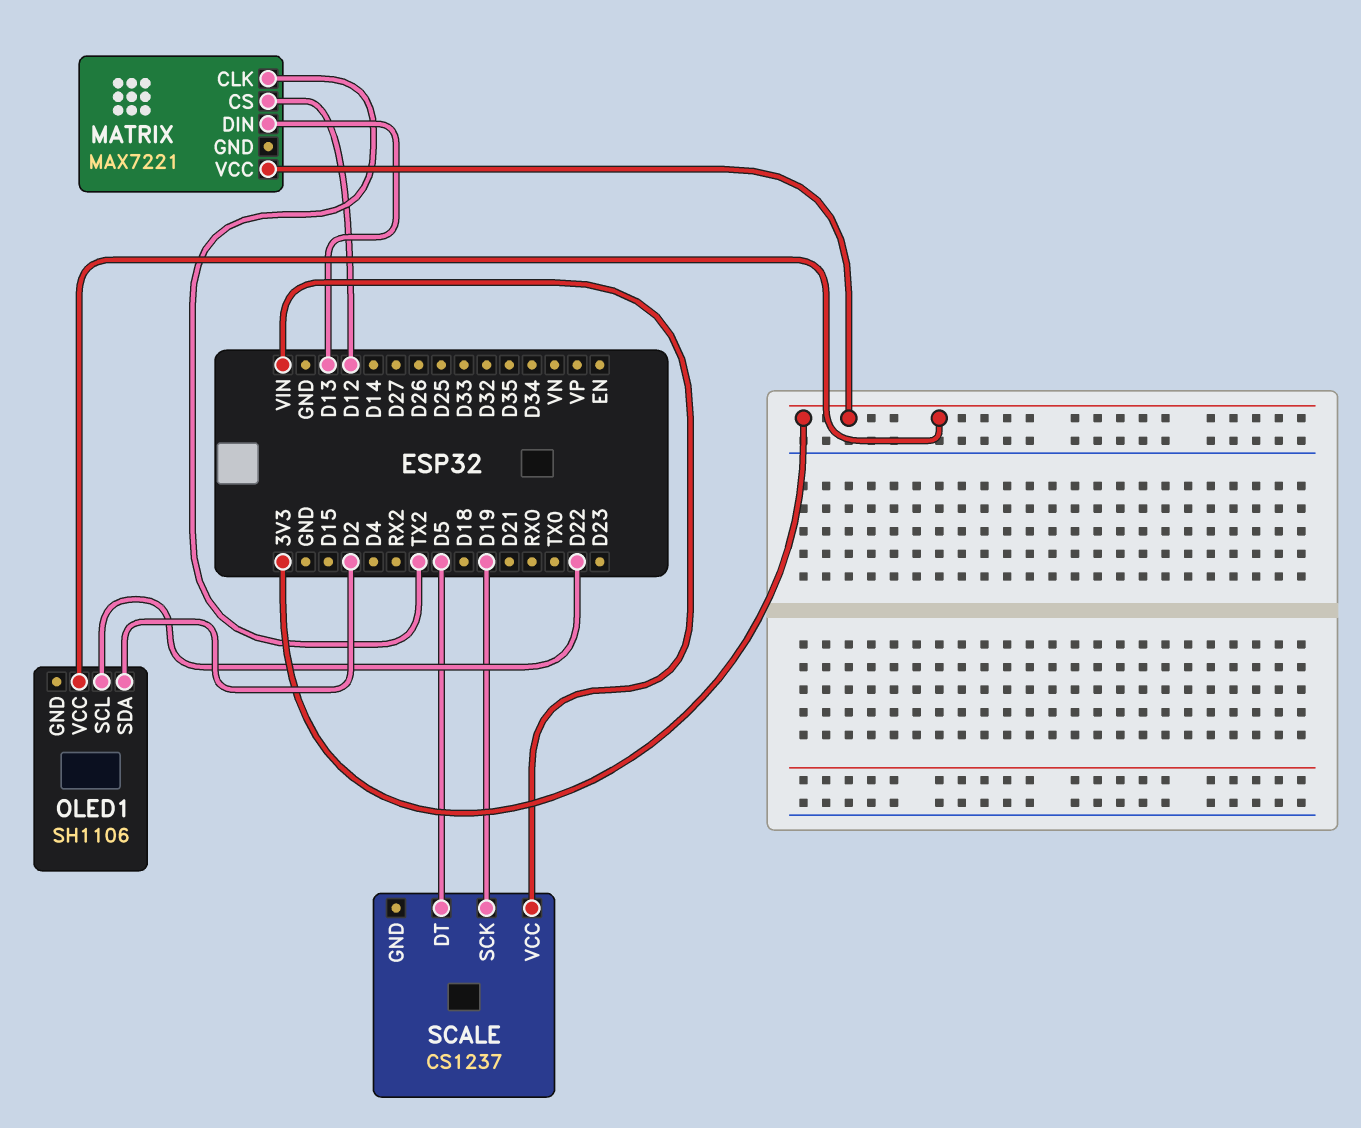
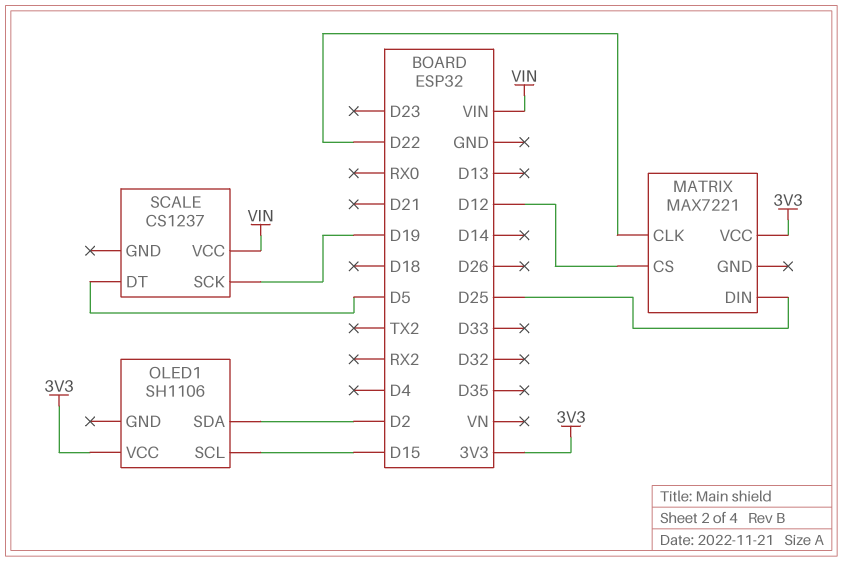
MATRIX pin CLK: TX2 -> D22
MATRIX pin DIN: D13 -> D25
OLED1 pin SCL: D22 -> D15

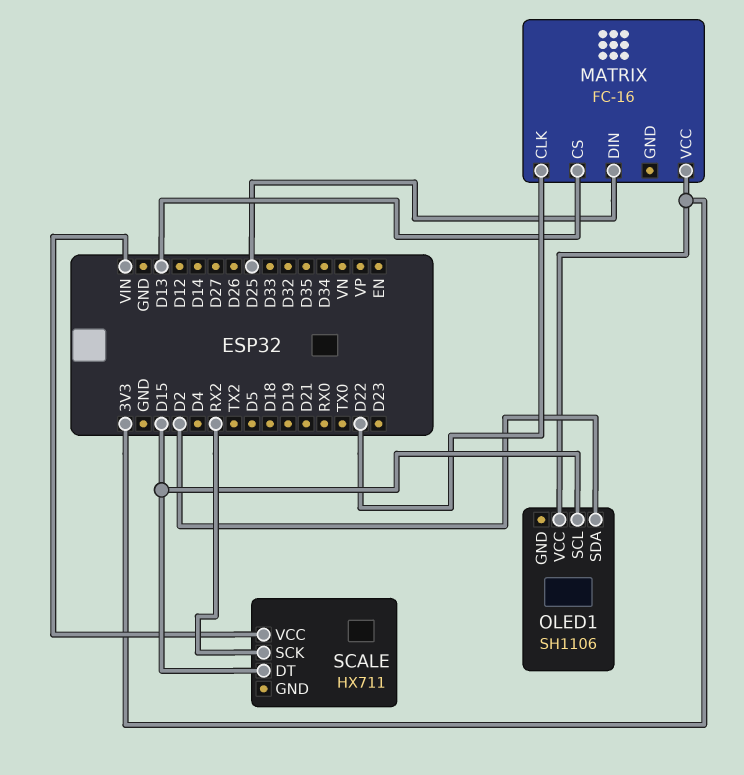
MATRIX: MAX7221 -> FC-16
MATRIX pin CS: D12 -> D13
SCALE: CS1237 -> HX711
SCALE pin DT: D5 -> D15
SCALE pin SCK: D19 -> RX2

